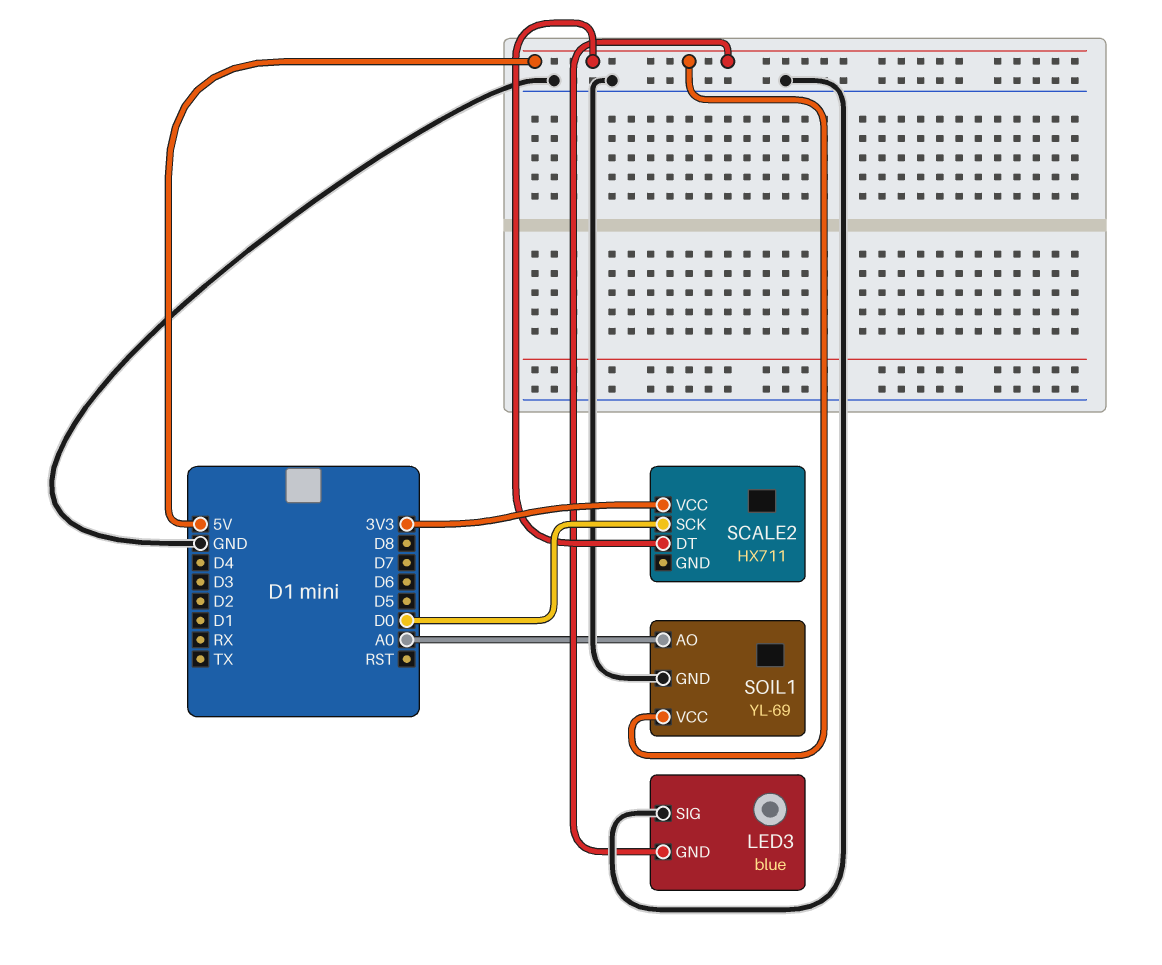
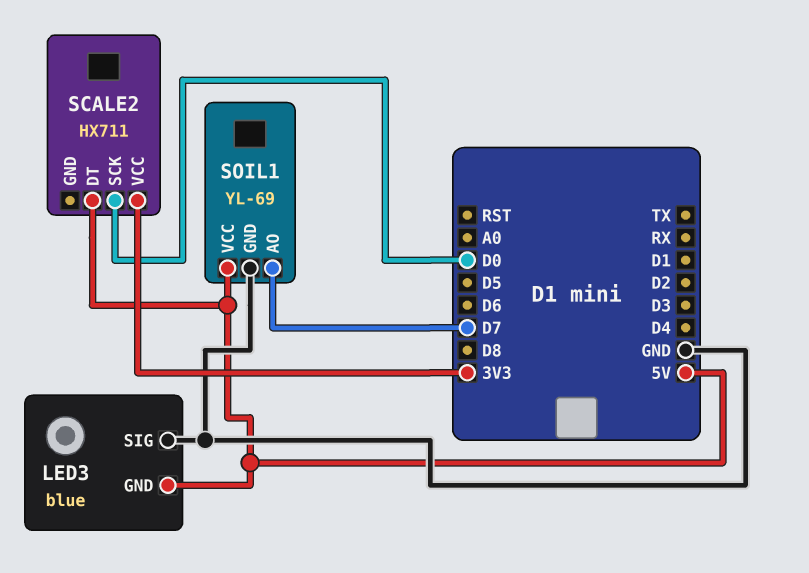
SOIL1 pin AO: A0 -> D7

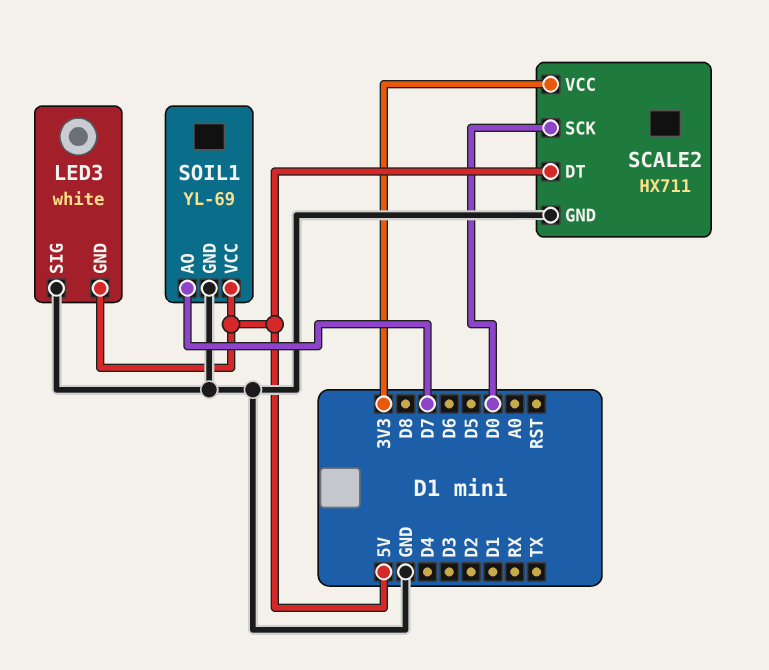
LED3: blue -> white
SCALE2 pin GND: none -> GND

